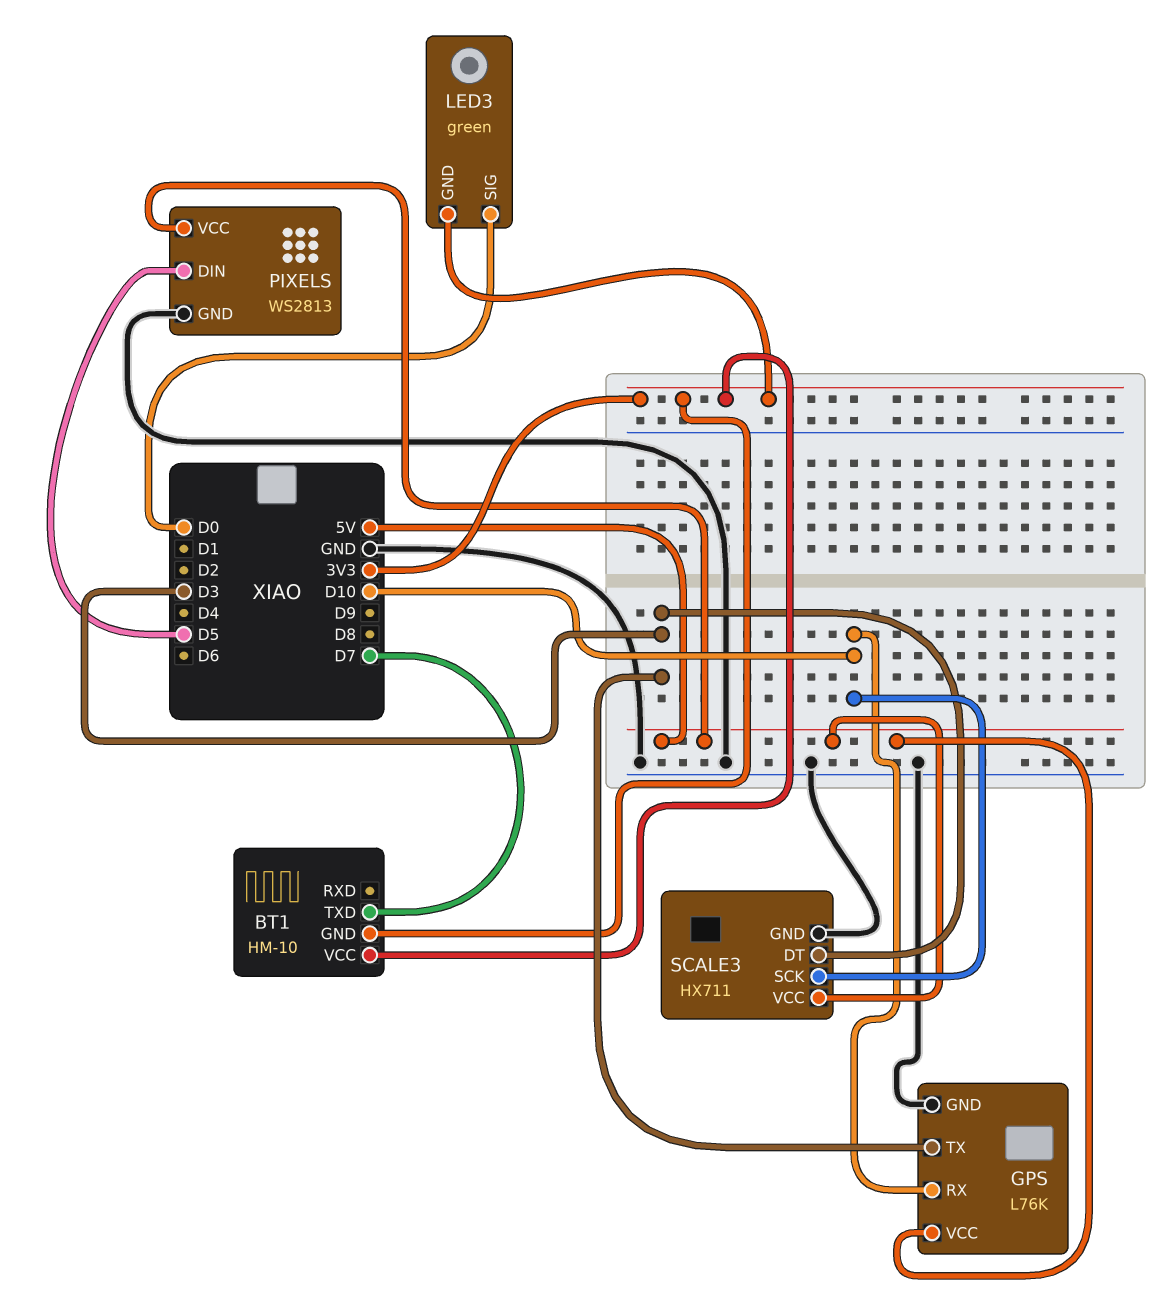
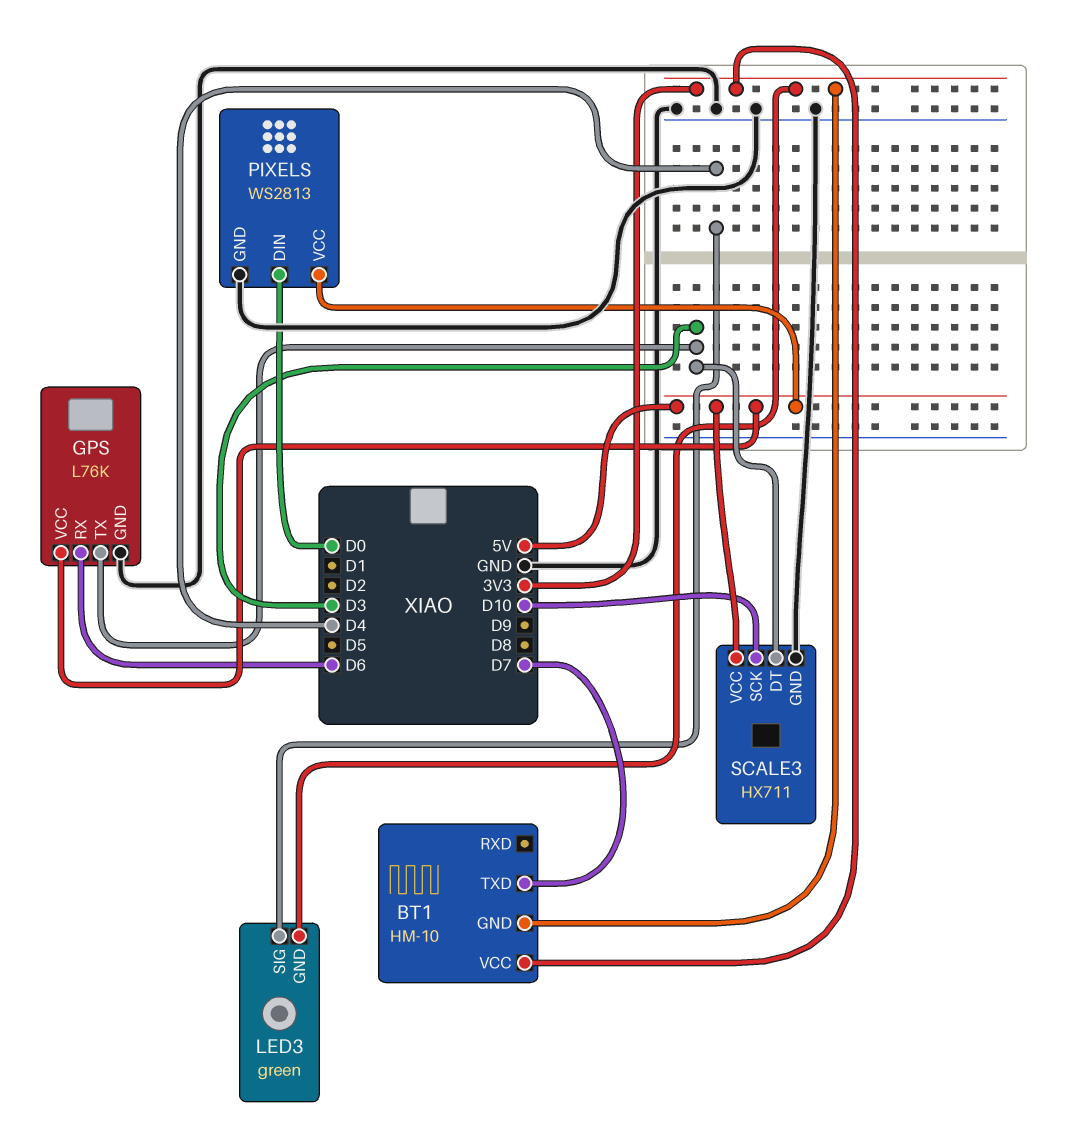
GPS pin RX: D10 -> D6
LED3 pin SIG: D0 -> D4
PIXELS pin DIN: D5 -> D0

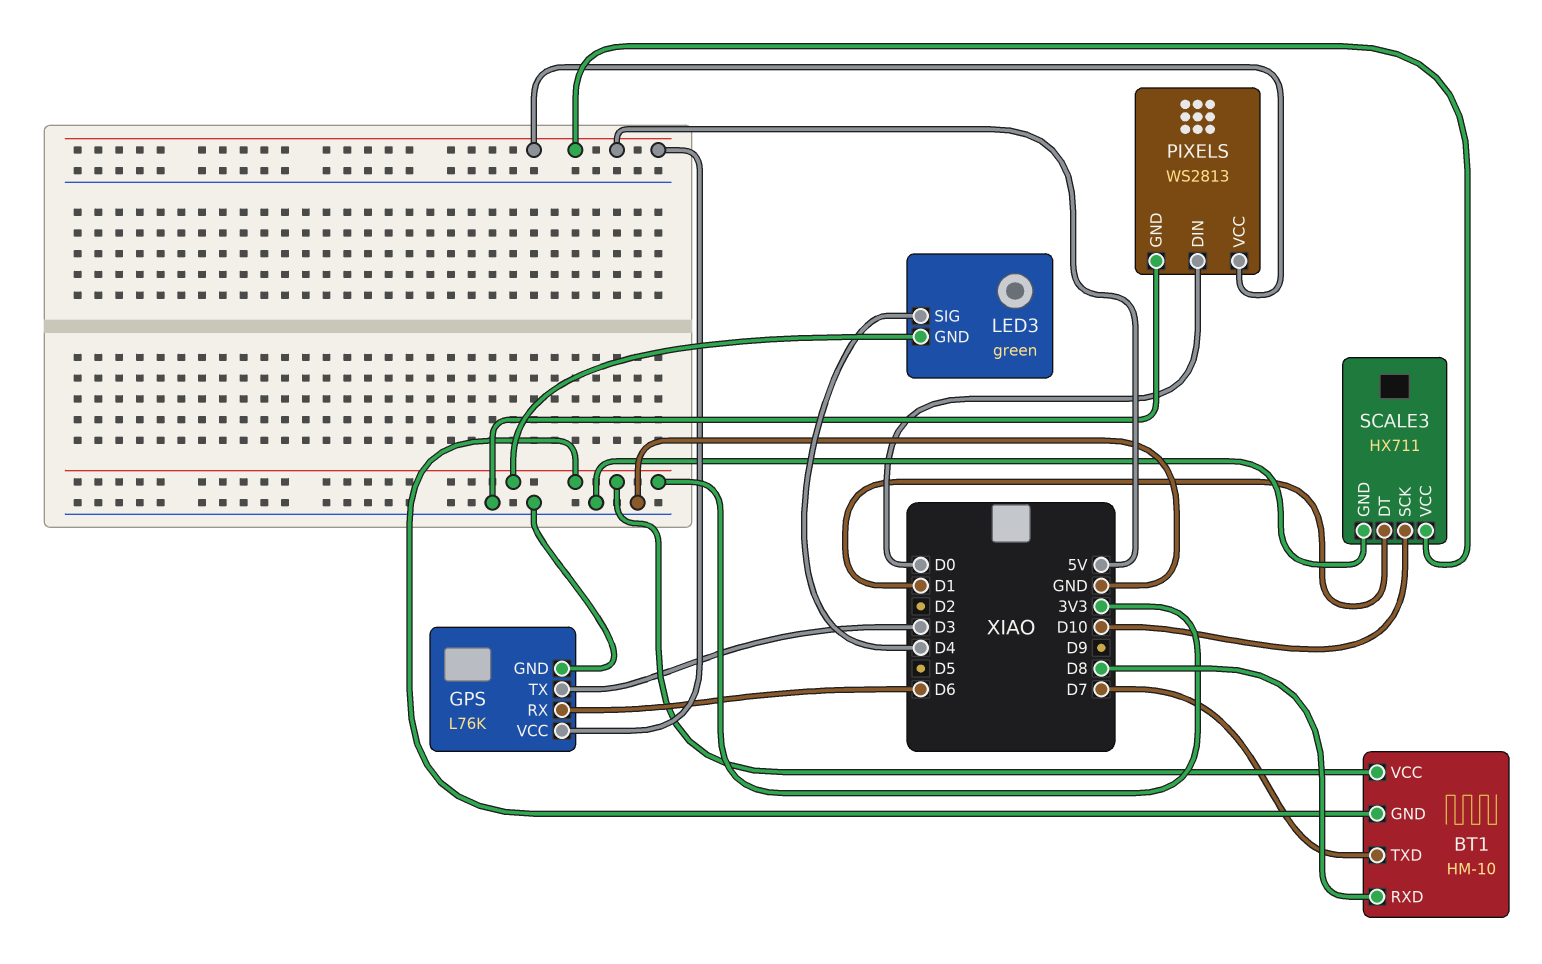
BT1 pin RXD: none -> D8
SCALE3 pin DT: D3 -> D1

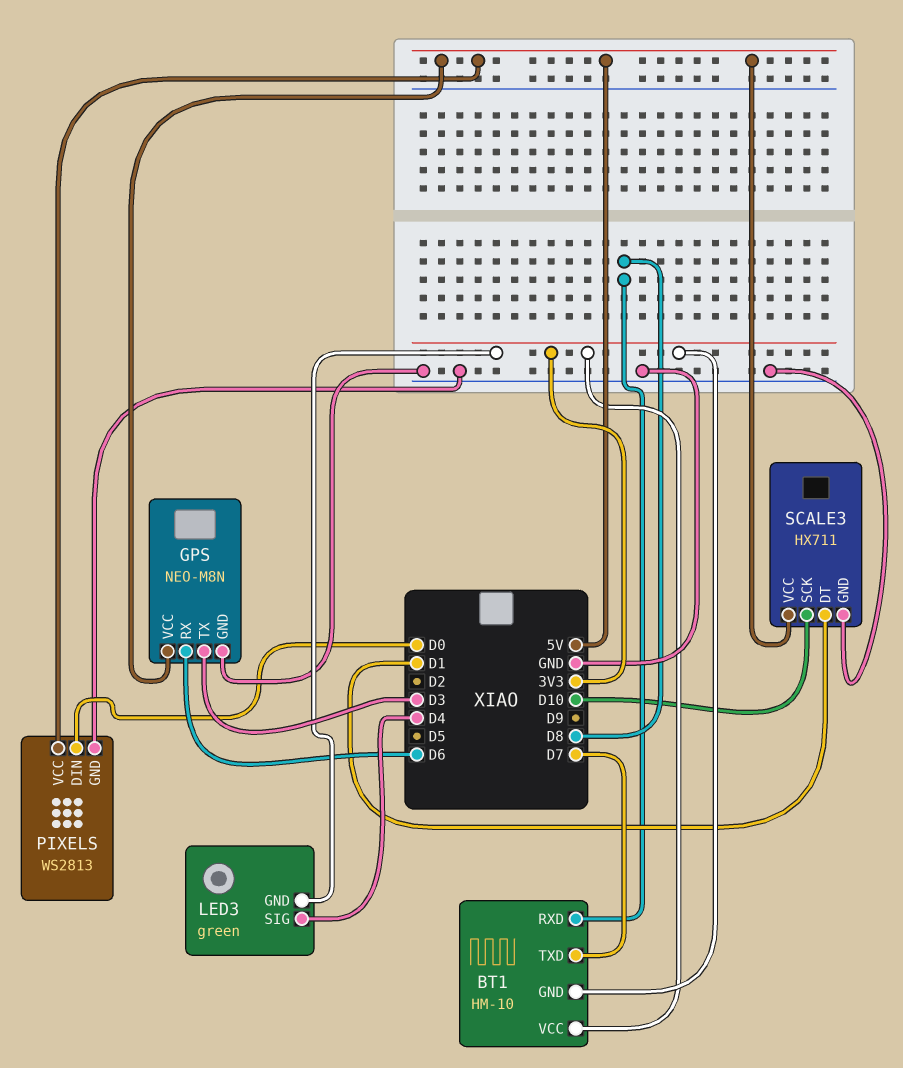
GPS: L76K -> NEO-M8N

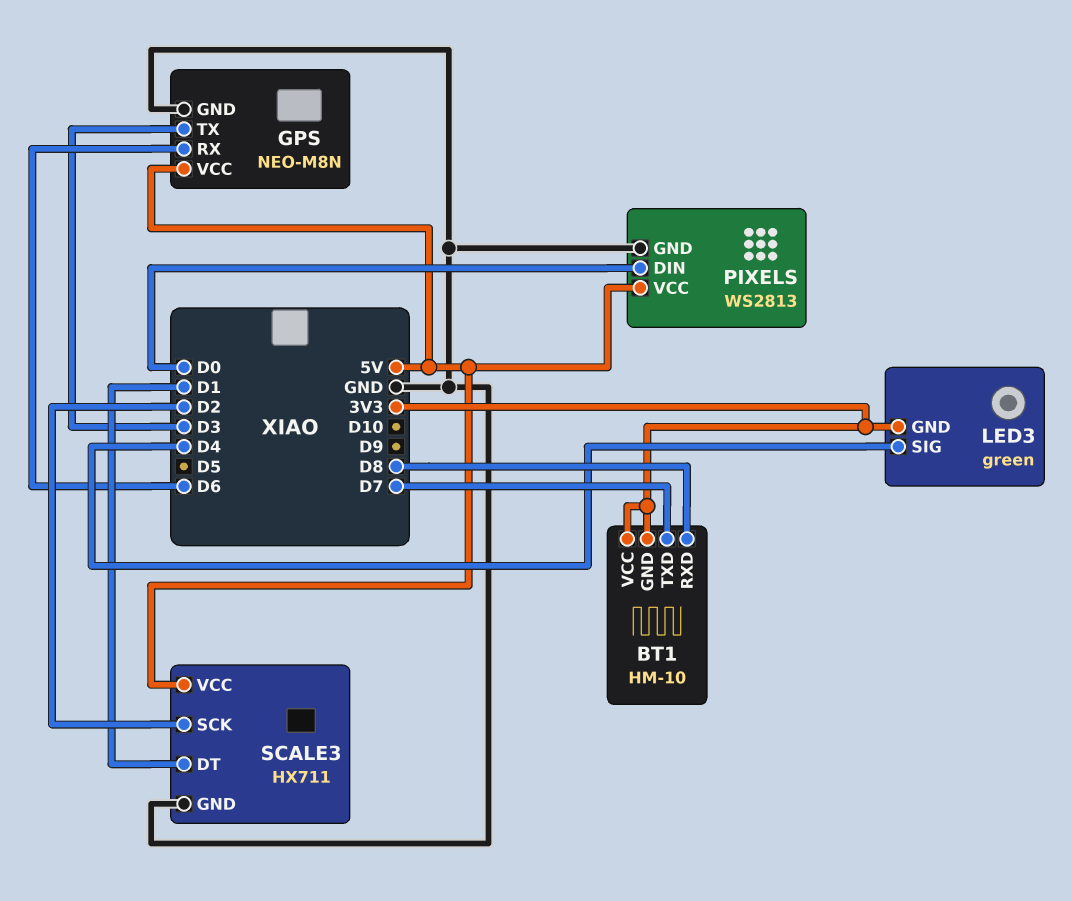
SCALE3 pin SCK: D10 -> D2

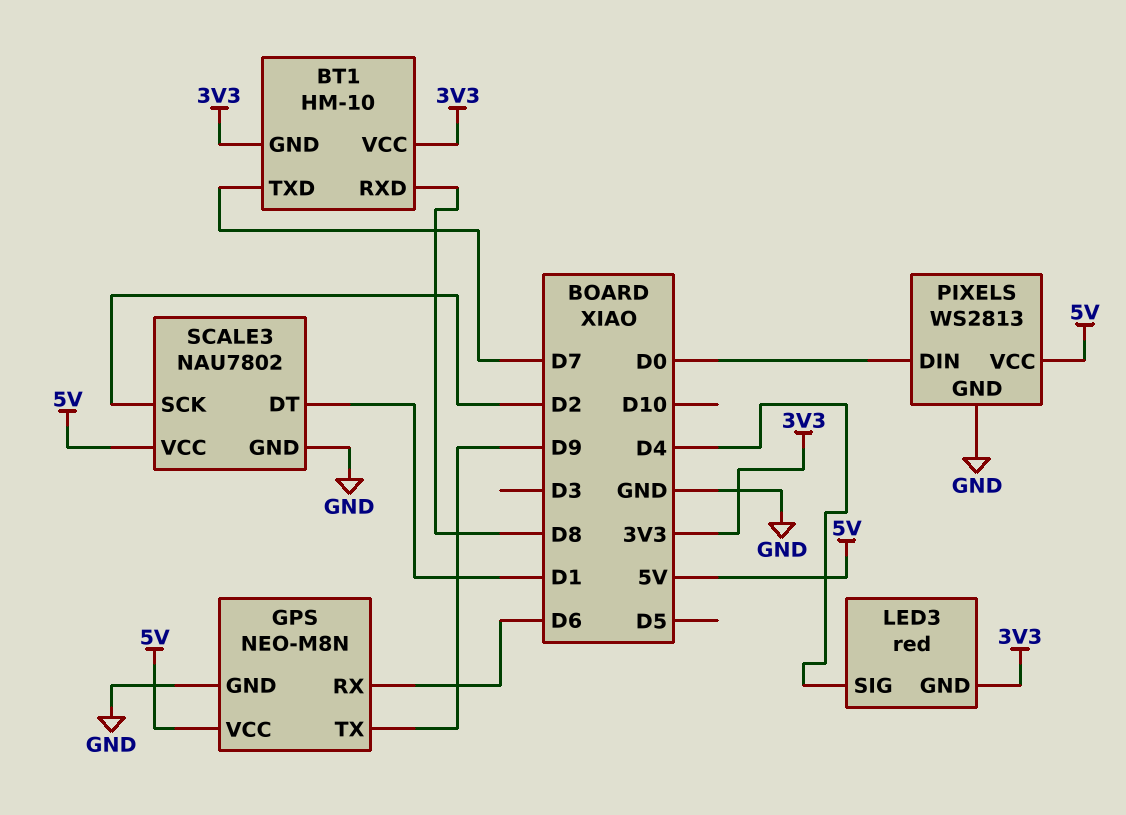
GPS pin TX: D3 -> D9
LED3: green -> red
SCALE3: HX711 -> NAU7802

